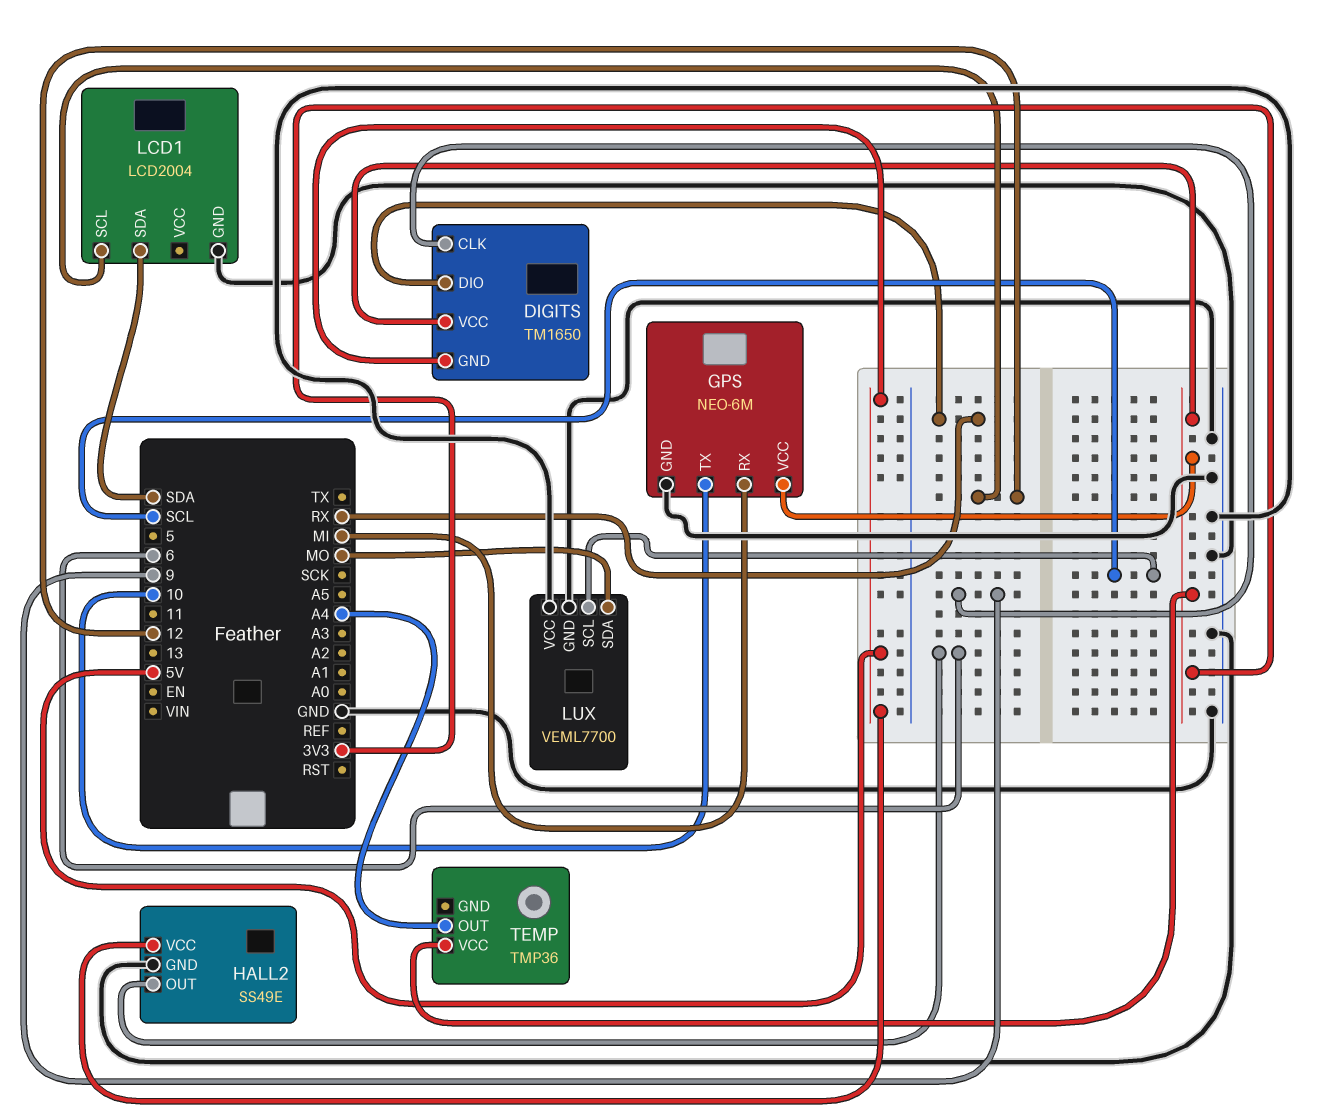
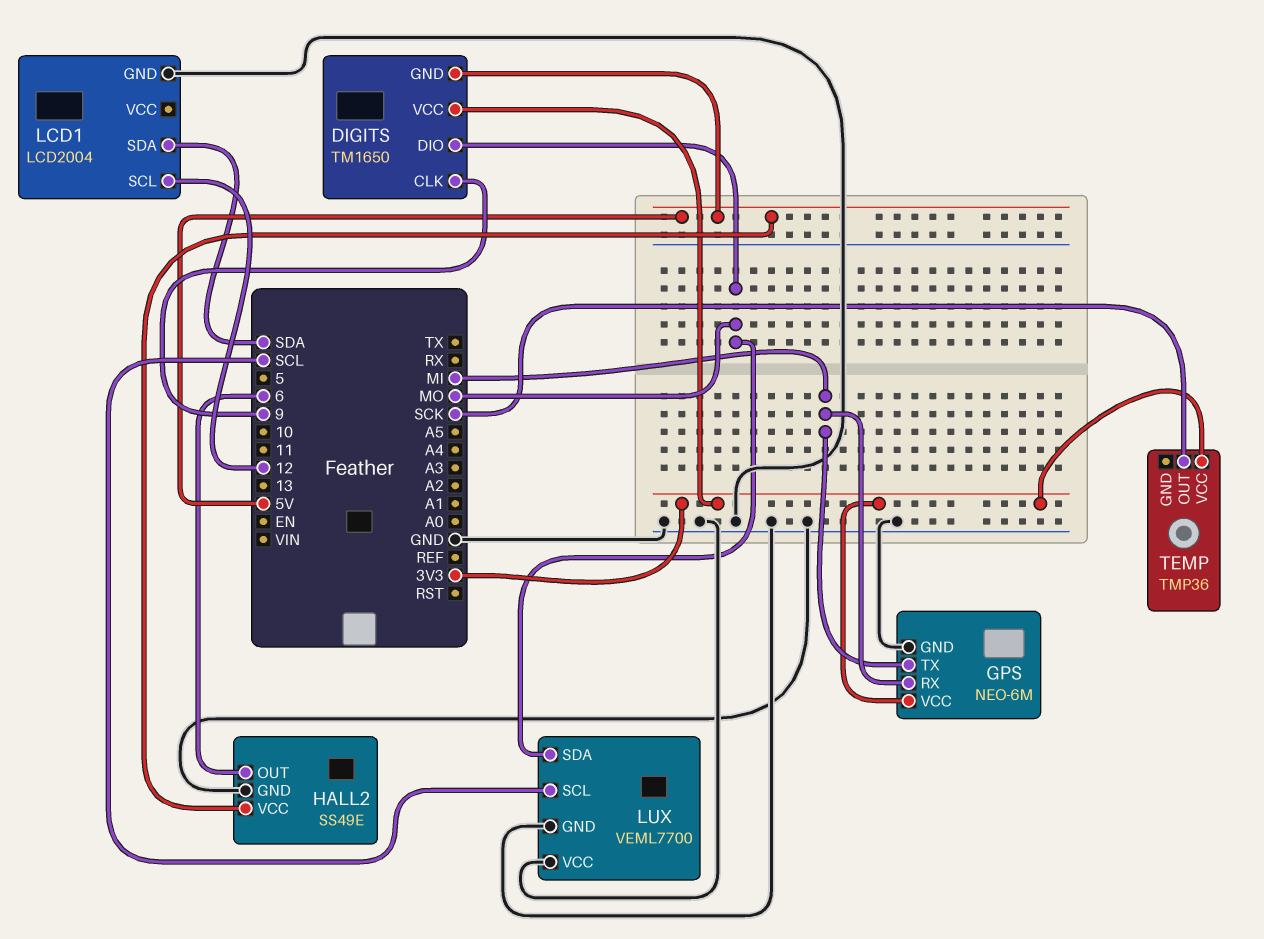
DIGITS pin DIO: RX -> MO
GPS pin TX: 10 -> MI
TEMP pin OUT: A4 -> SCK

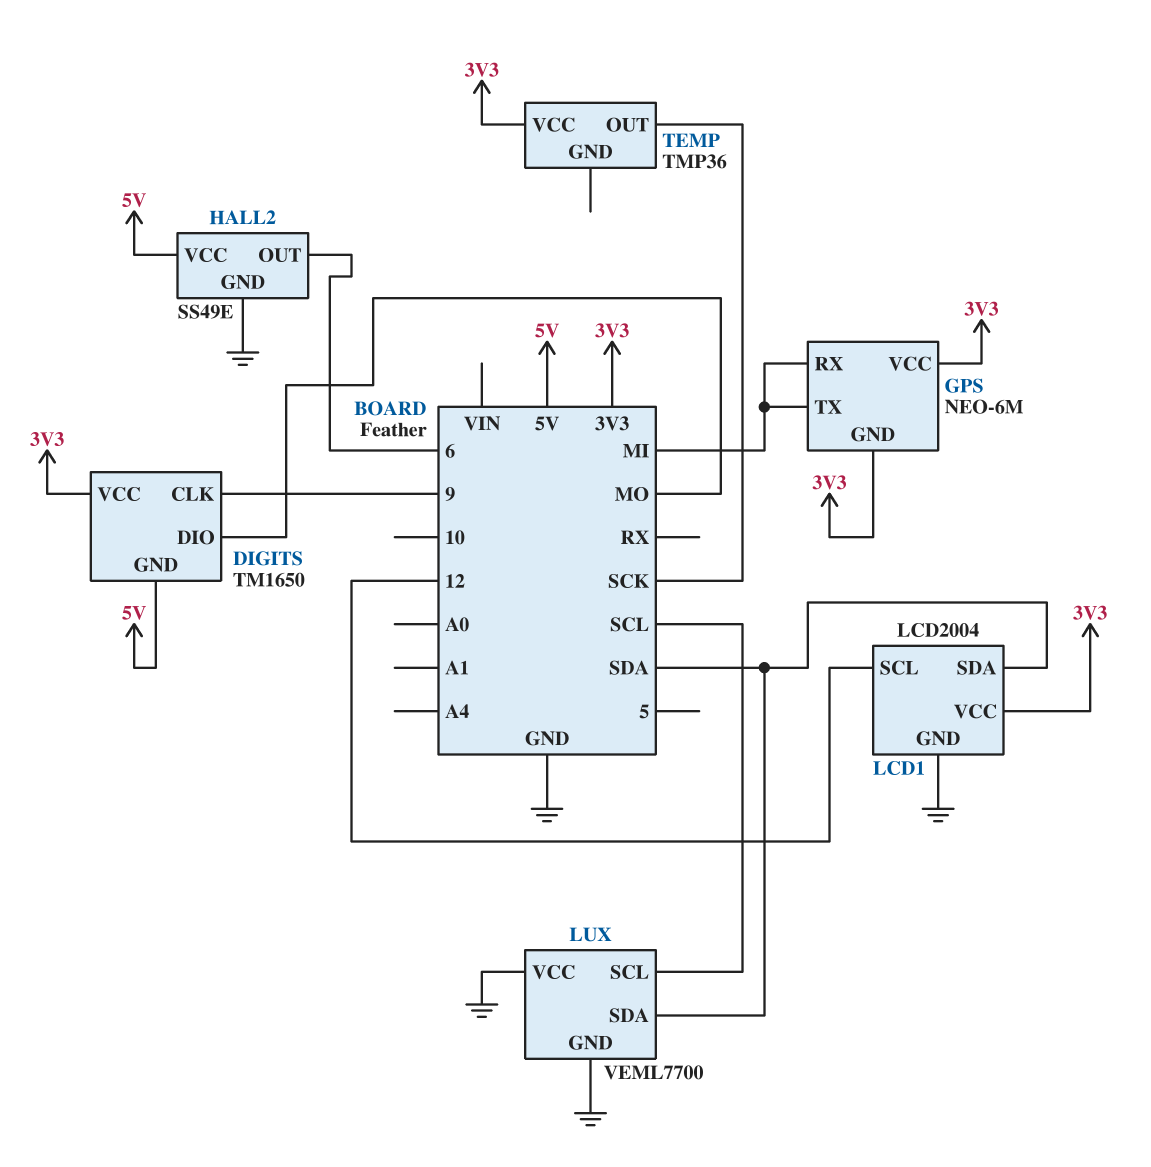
GPS pin GND: GND -> 3V3
LCD1 pin VCC: none -> 3V3
LUX pin SDA: MO -> SDA

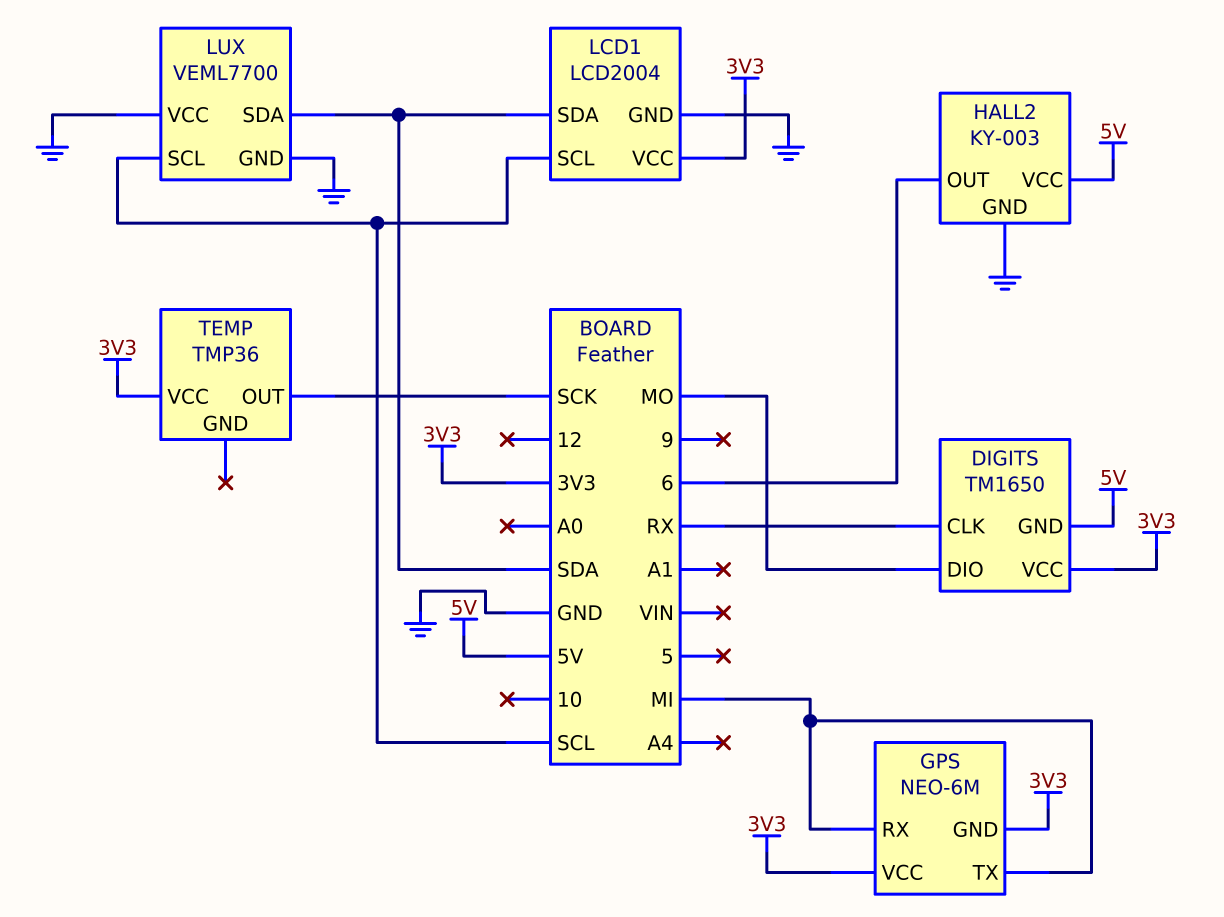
DIGITS pin CLK: 9 -> RX
HALL2: SS49E -> KY-003
LCD1 pin SCL: 12 -> SCL

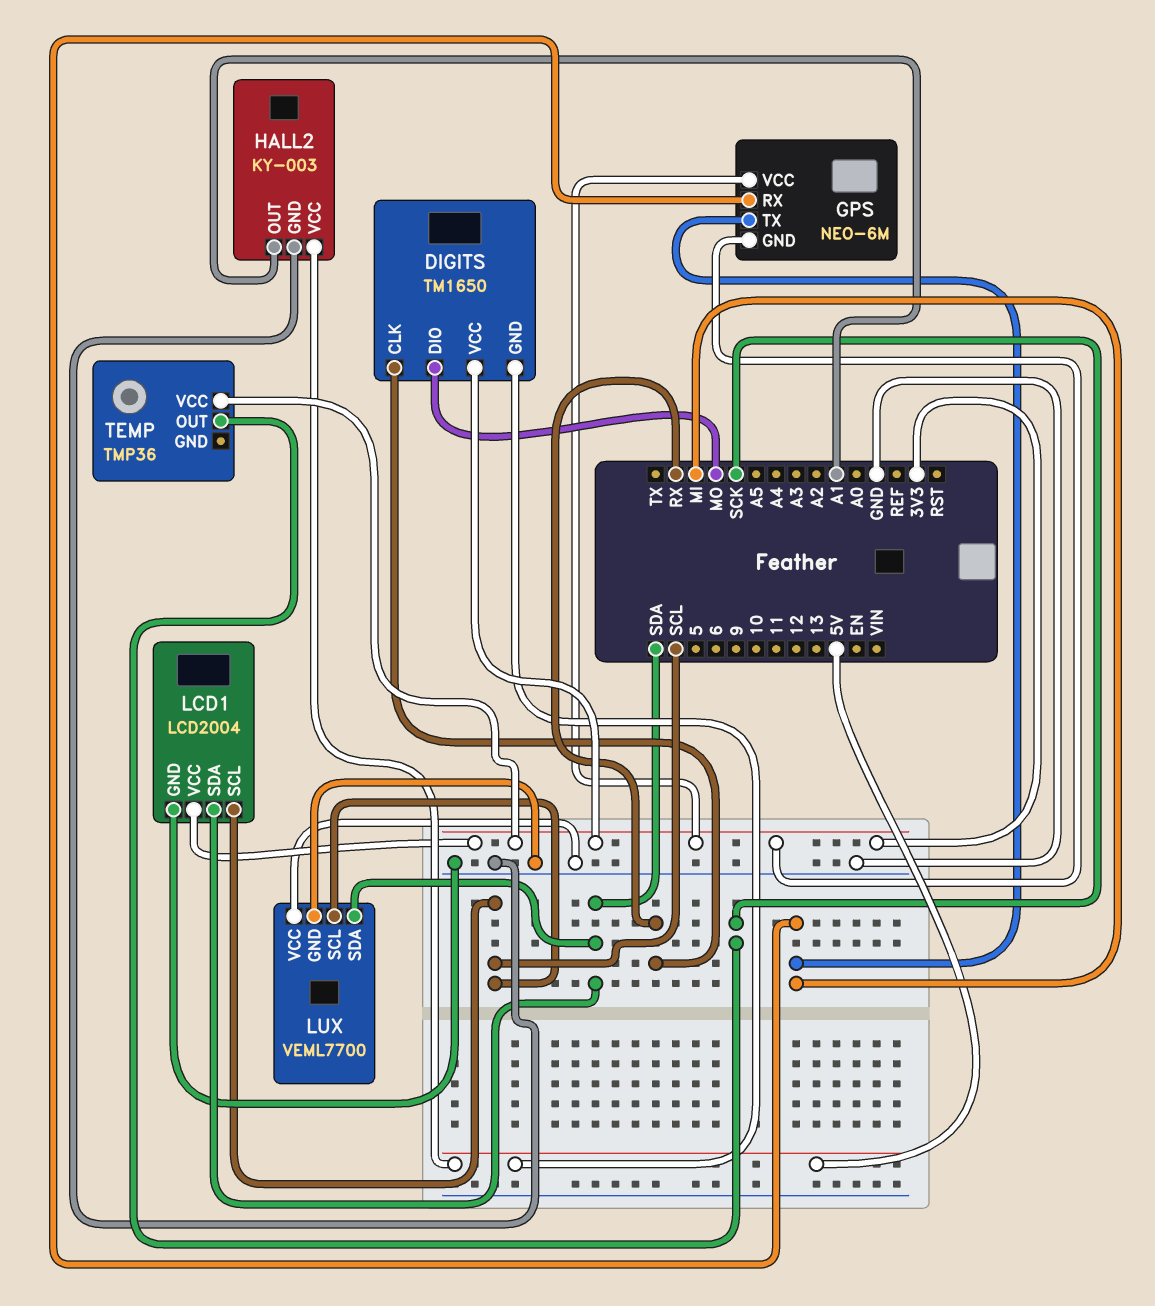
HALL2 pin OUT: 6 -> A1

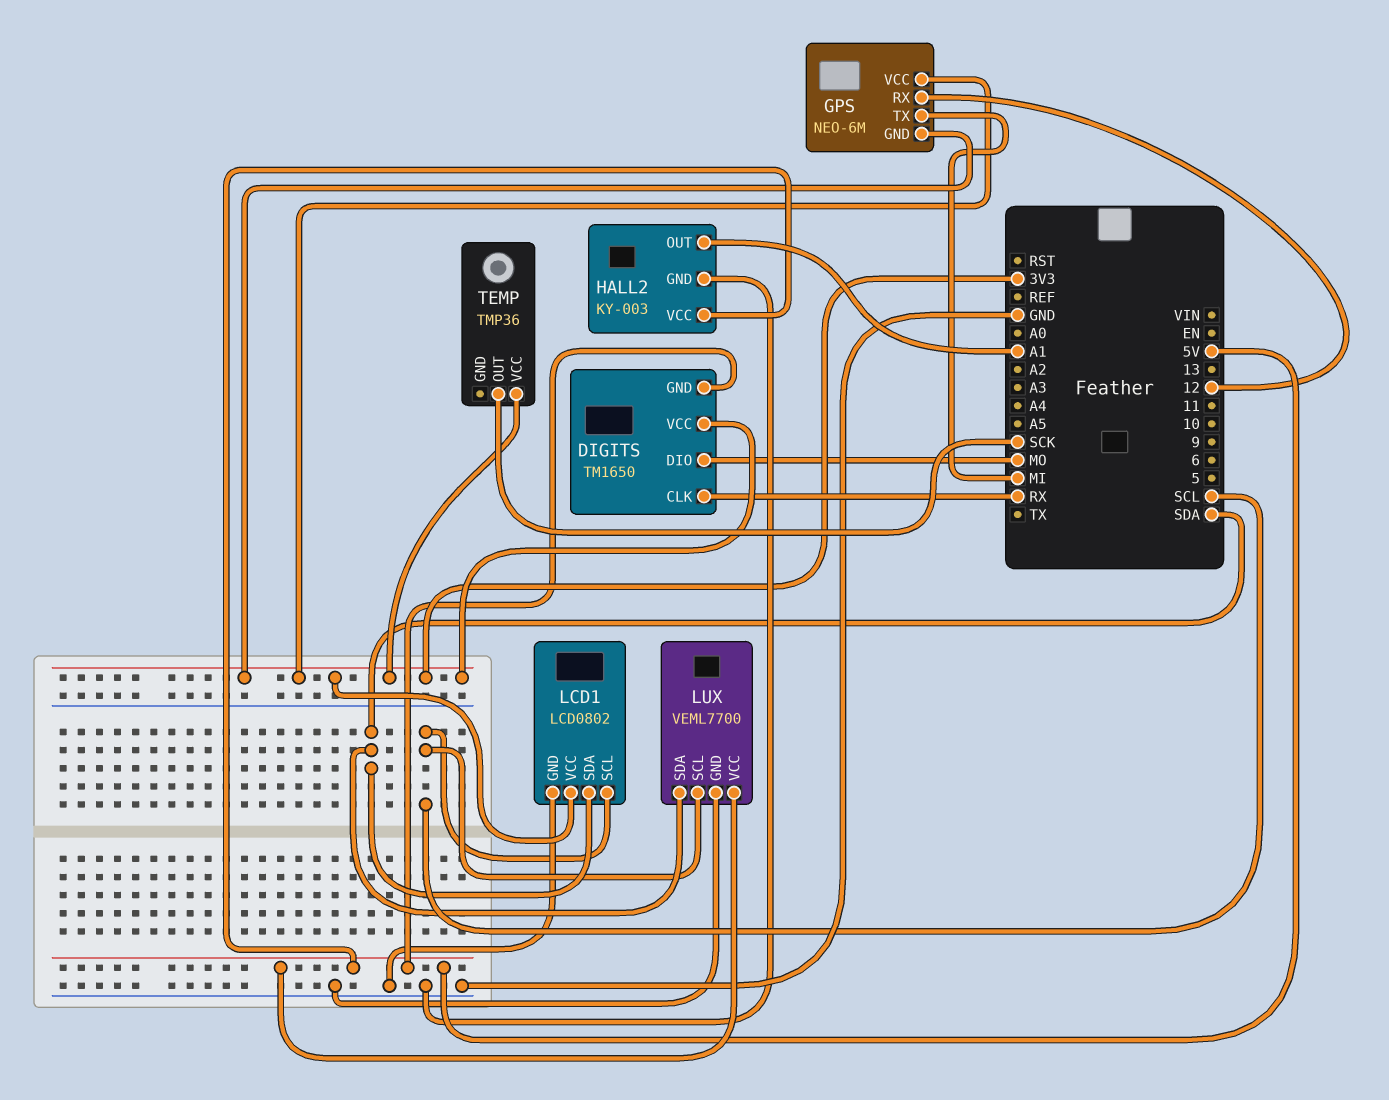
GPS pin RX: MI -> 12
LCD1: LCD2004 -> LCD0802
LUX pin VCC: GND -> 5V

